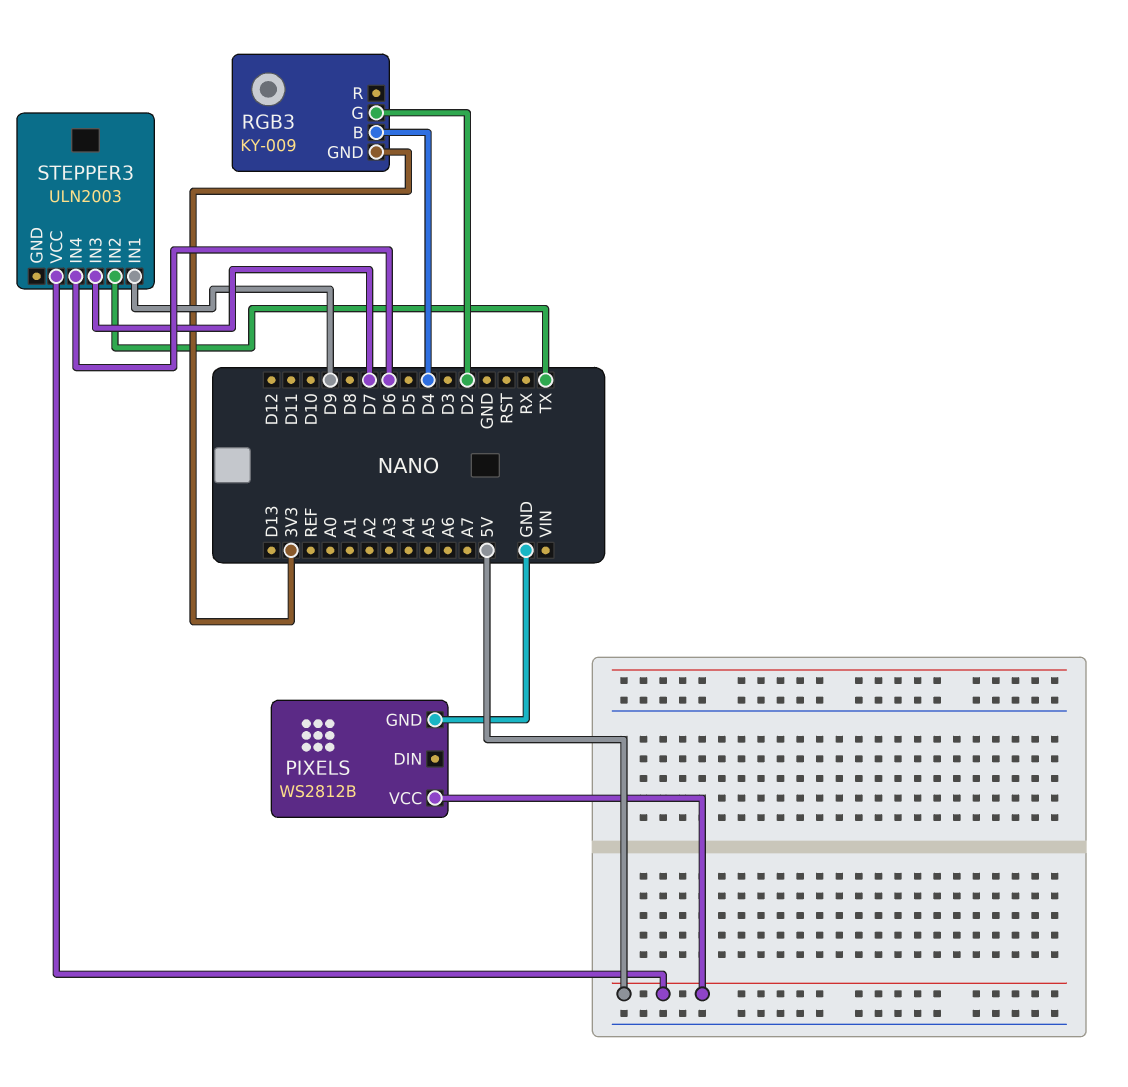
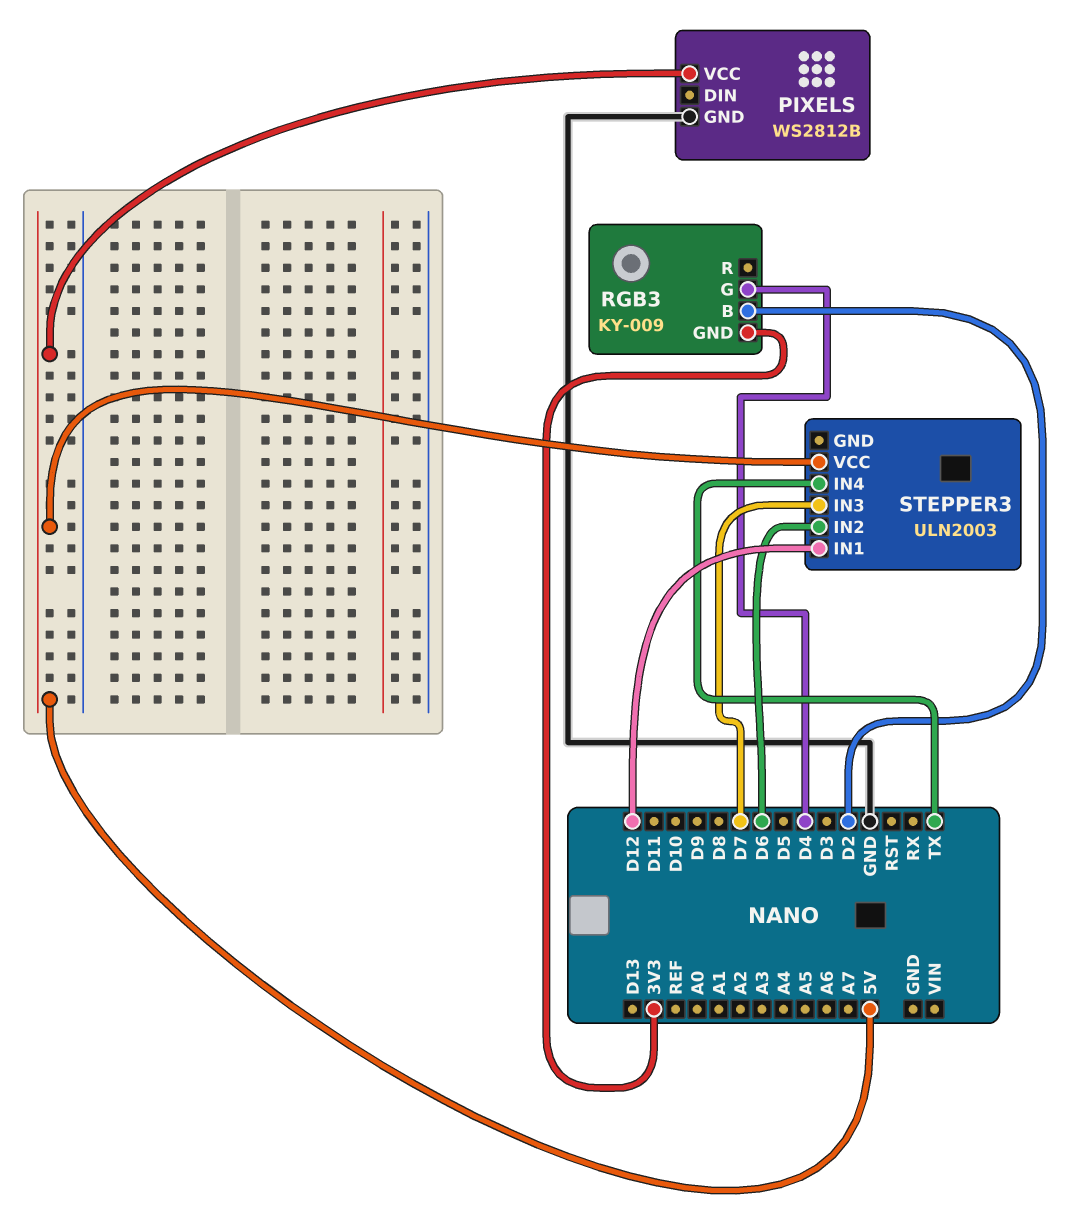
RGB3 pin B: D4 -> D2
RGB3 pin G: D2 -> D4
STEPPER3 pin IN1: D9 -> D12
STEPPER3 pin IN2: TX -> D6
STEPPER3 pin IN4: D6 -> TX

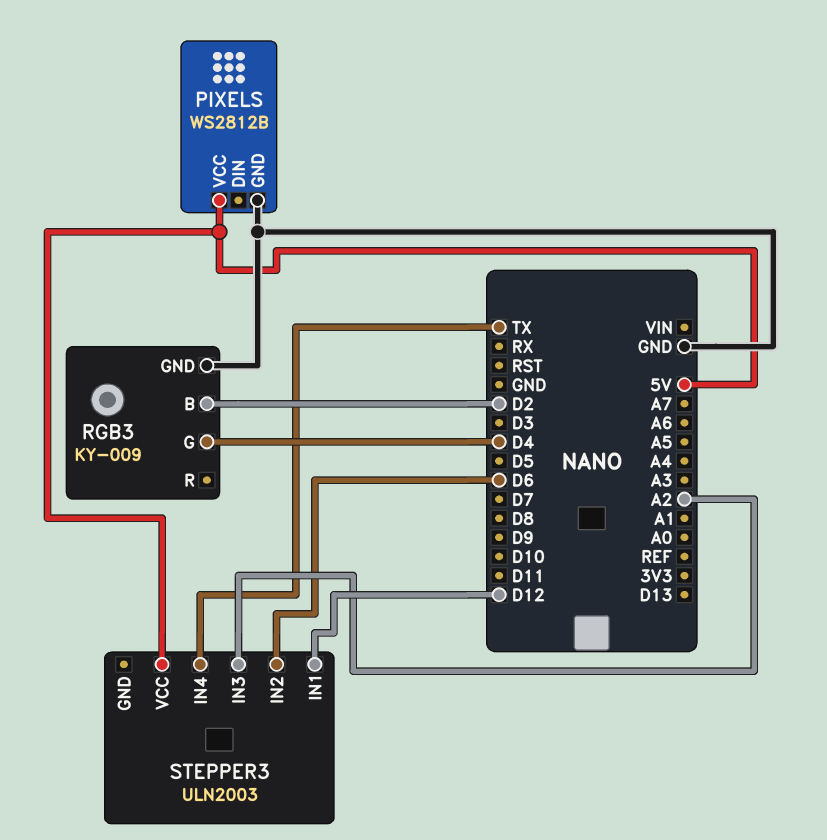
RGB3 pin GND: 3V3 -> GND
STEPPER3 pin IN3: D7 -> A2

